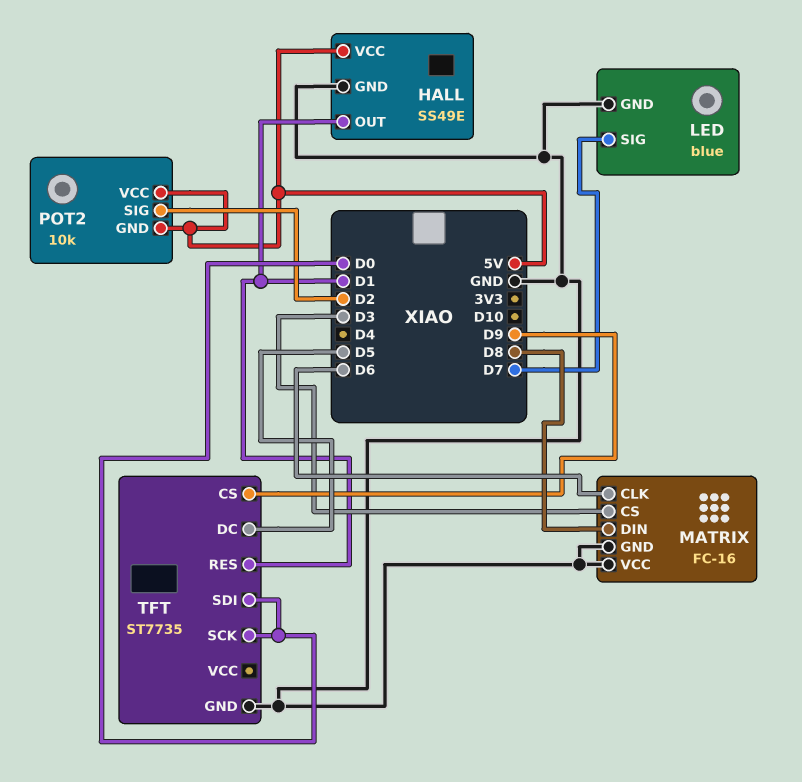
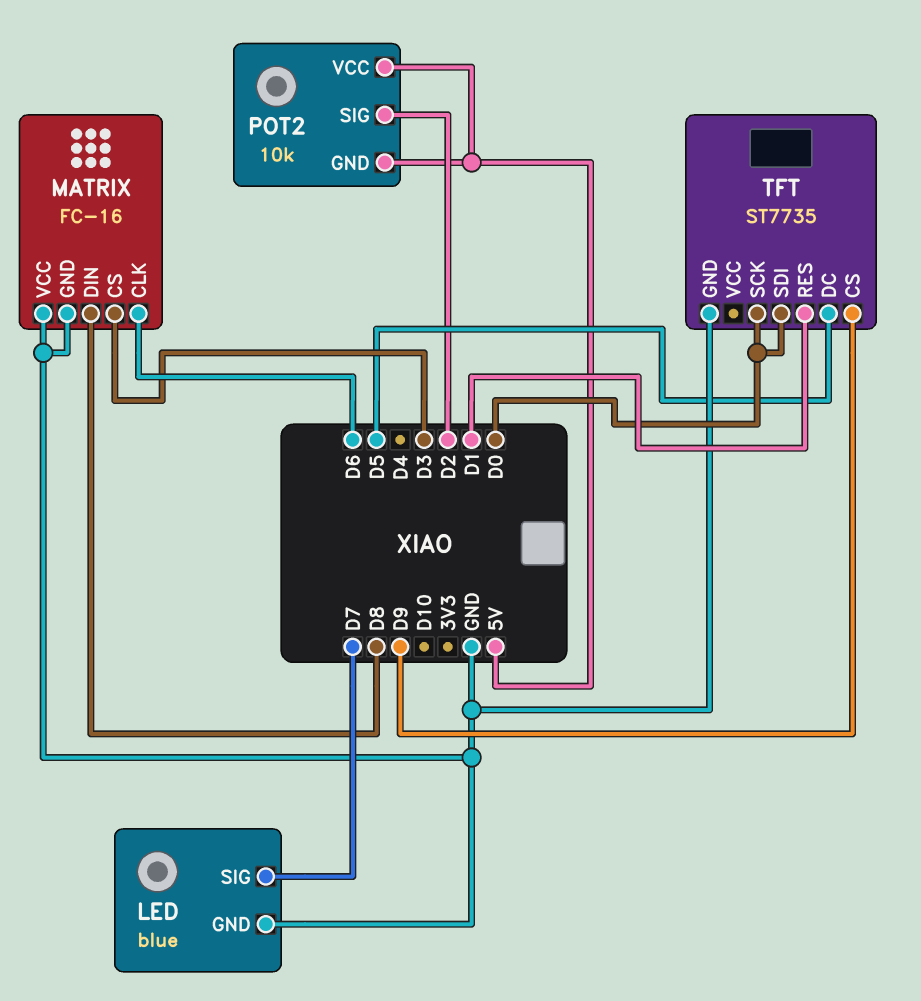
HALL: SS49E -> none
HALL pin GND: GND -> none
HALL pin OUT: D1 -> none
HALL pin VCC: 5V -> none

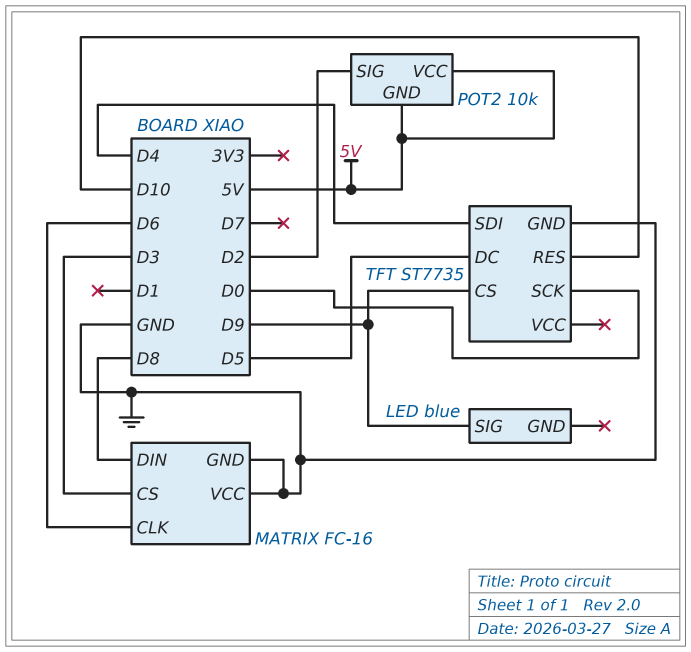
LED pin GND: GND -> none
LED pin SIG: D7 -> D9
TFT pin RES: D1 -> D10
TFT pin SDI: D0 -> D4

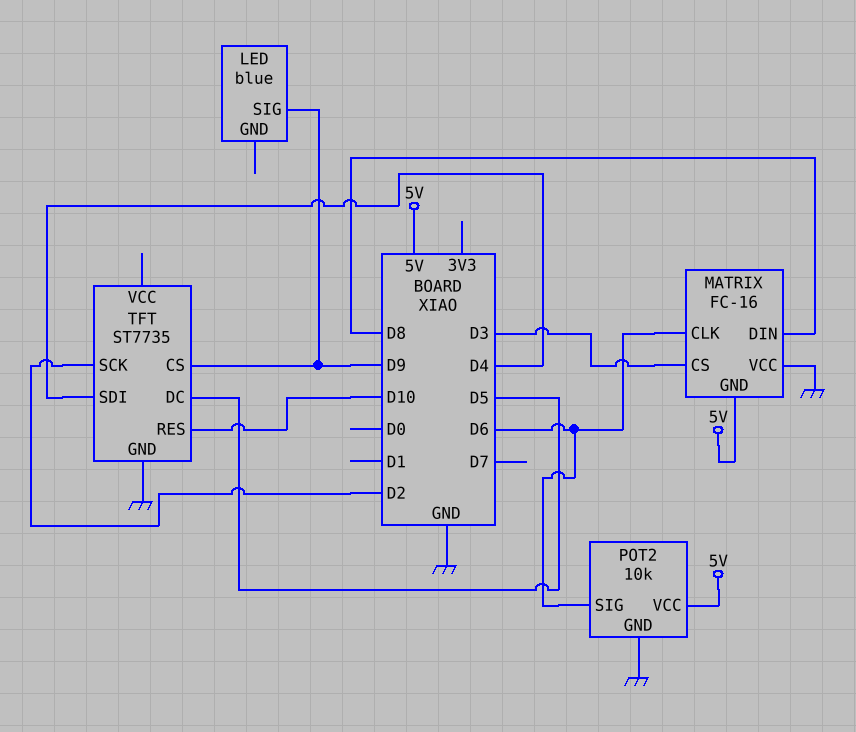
MATRIX pin GND: GND -> 5V
POT2 pin GND: 5V -> GND
POT2 pin SIG: D2 -> D6
TFT pin SCK: D0 -> D2

